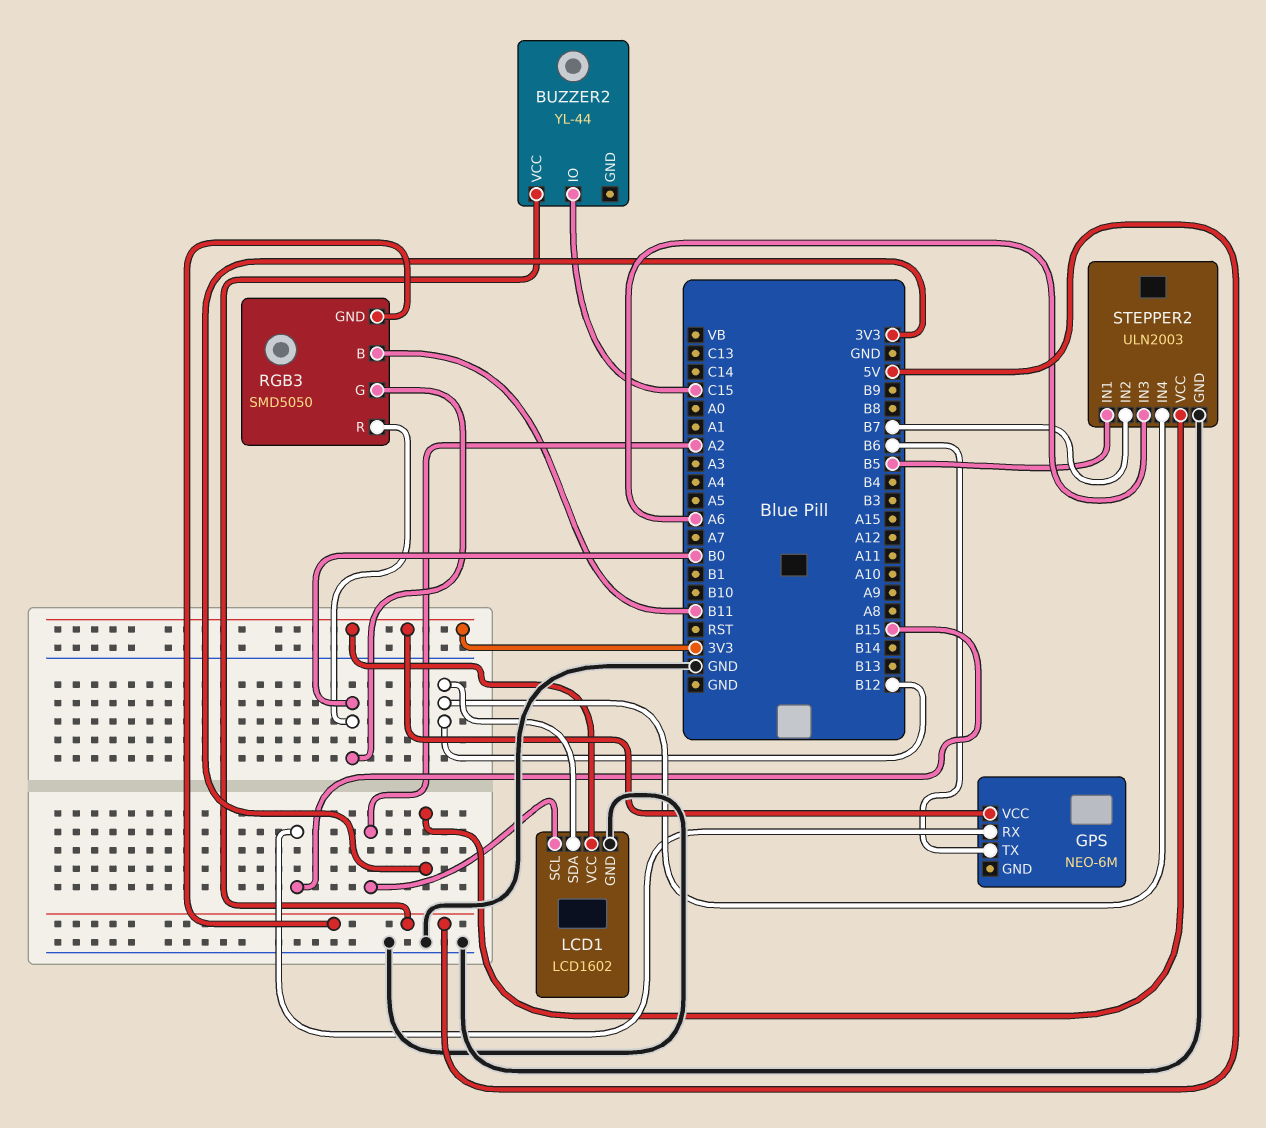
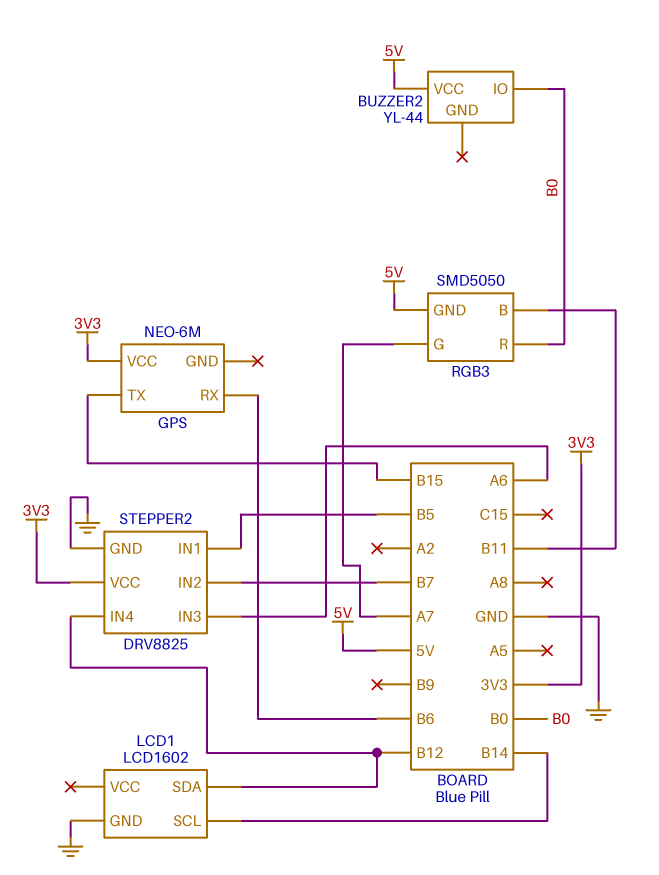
BUZZER2 pin IO: C15 -> B0
GPS pin RX: B15 -> B6
GPS pin TX: B6 -> B15
LCD1 pin SCL: A2 -> B14
LCD1 pin VCC: 3V3 -> none
RGB3 pin G: B0 -> A7
STEPPER2: ULN2003 -> DRV8825

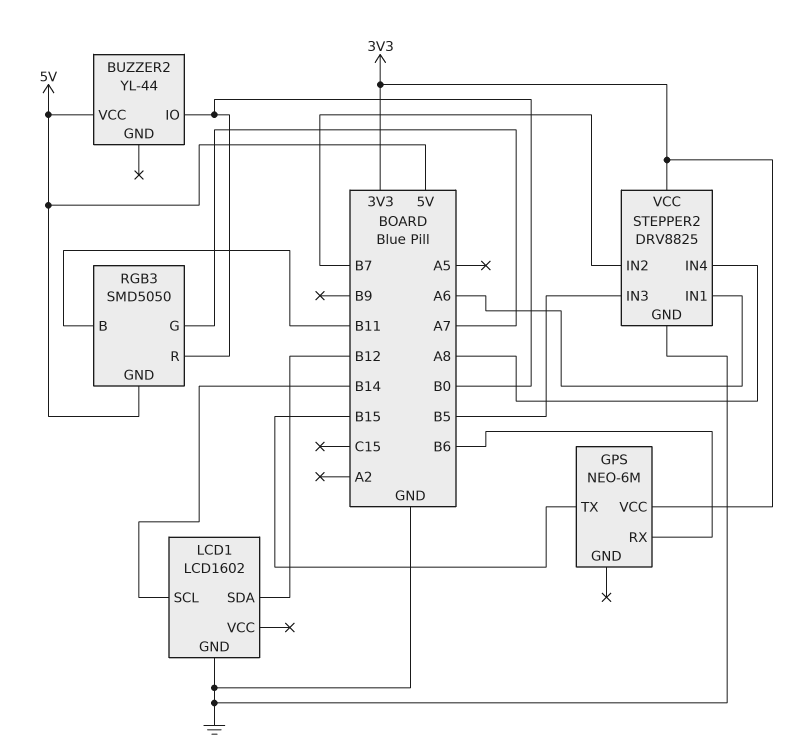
STEPPER2 pin IN1: B5 -> A6
STEPPER2 pin IN3: A6 -> B5
STEPPER2 pin IN4: B12 -> A8

